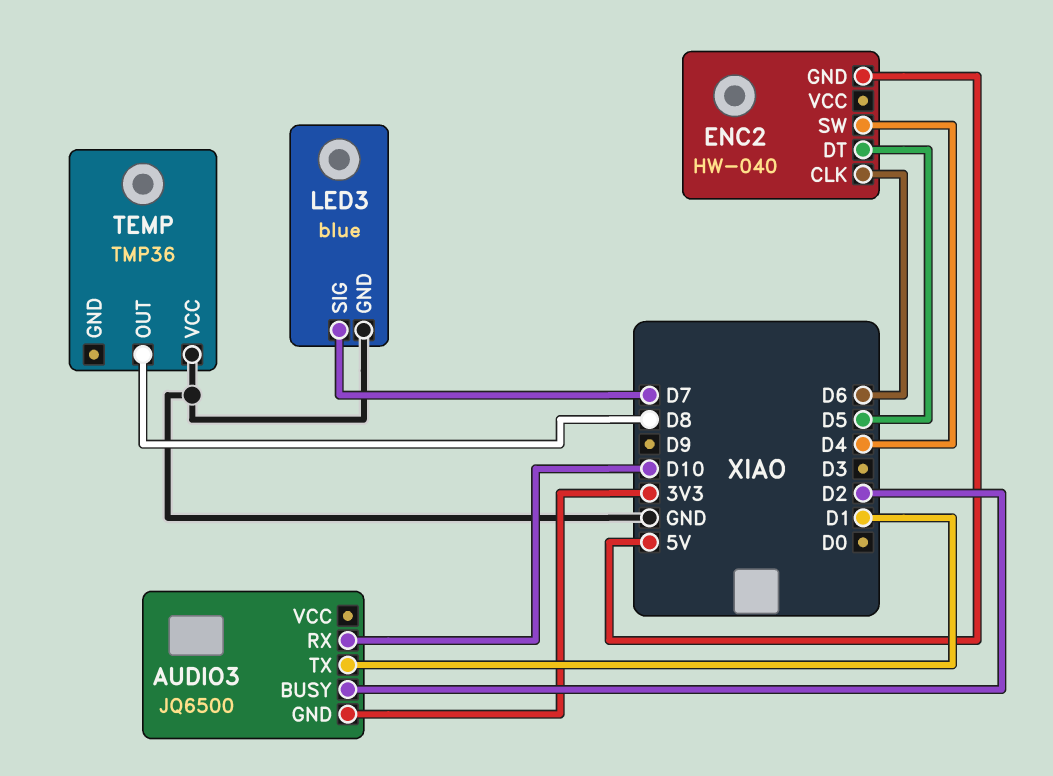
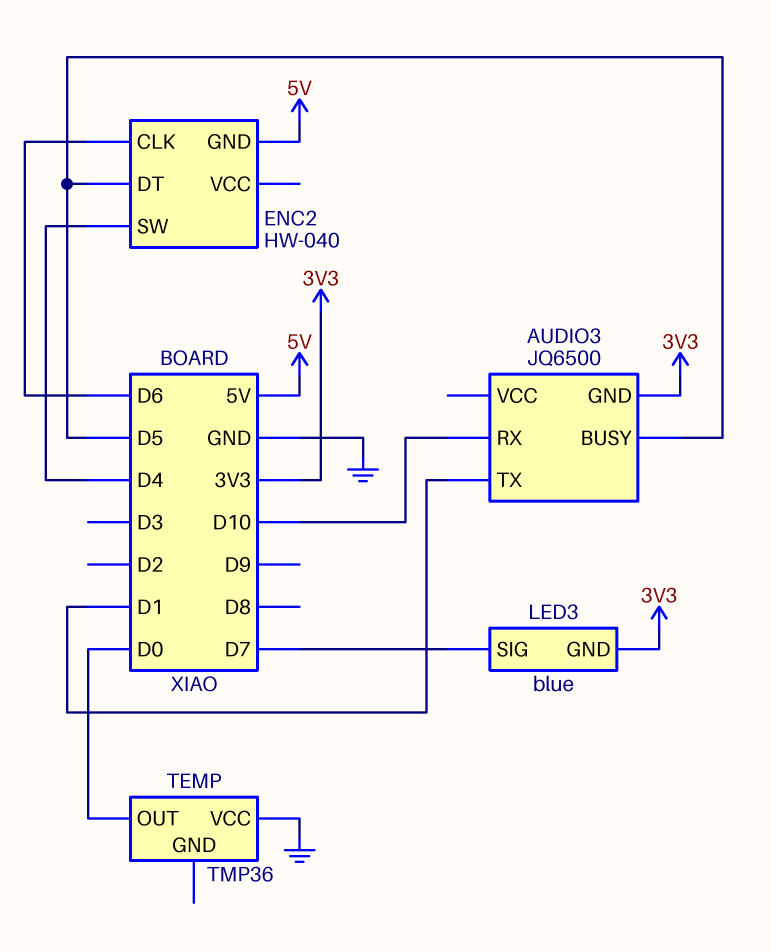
AUDIO3 pin BUSY: D2 -> D5
LED3 pin GND: GND -> 3V3
TEMP pin OUT: D8 -> D0

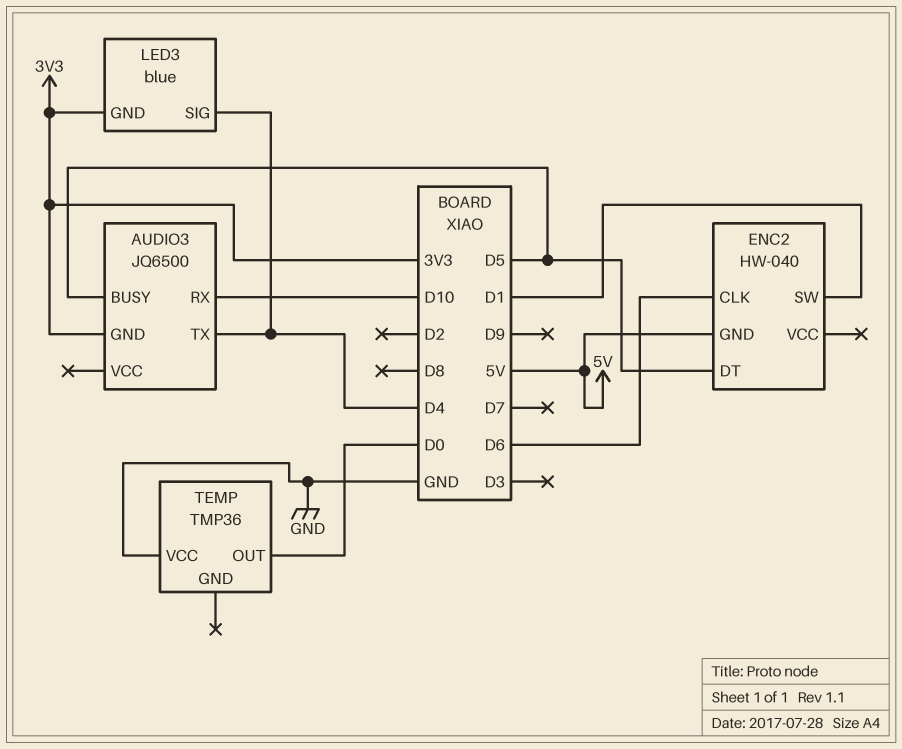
AUDIO3 pin TX: D1 -> D4
ENC2 pin SW: D4 -> D1
LED3 pin SIG: D7 -> D4

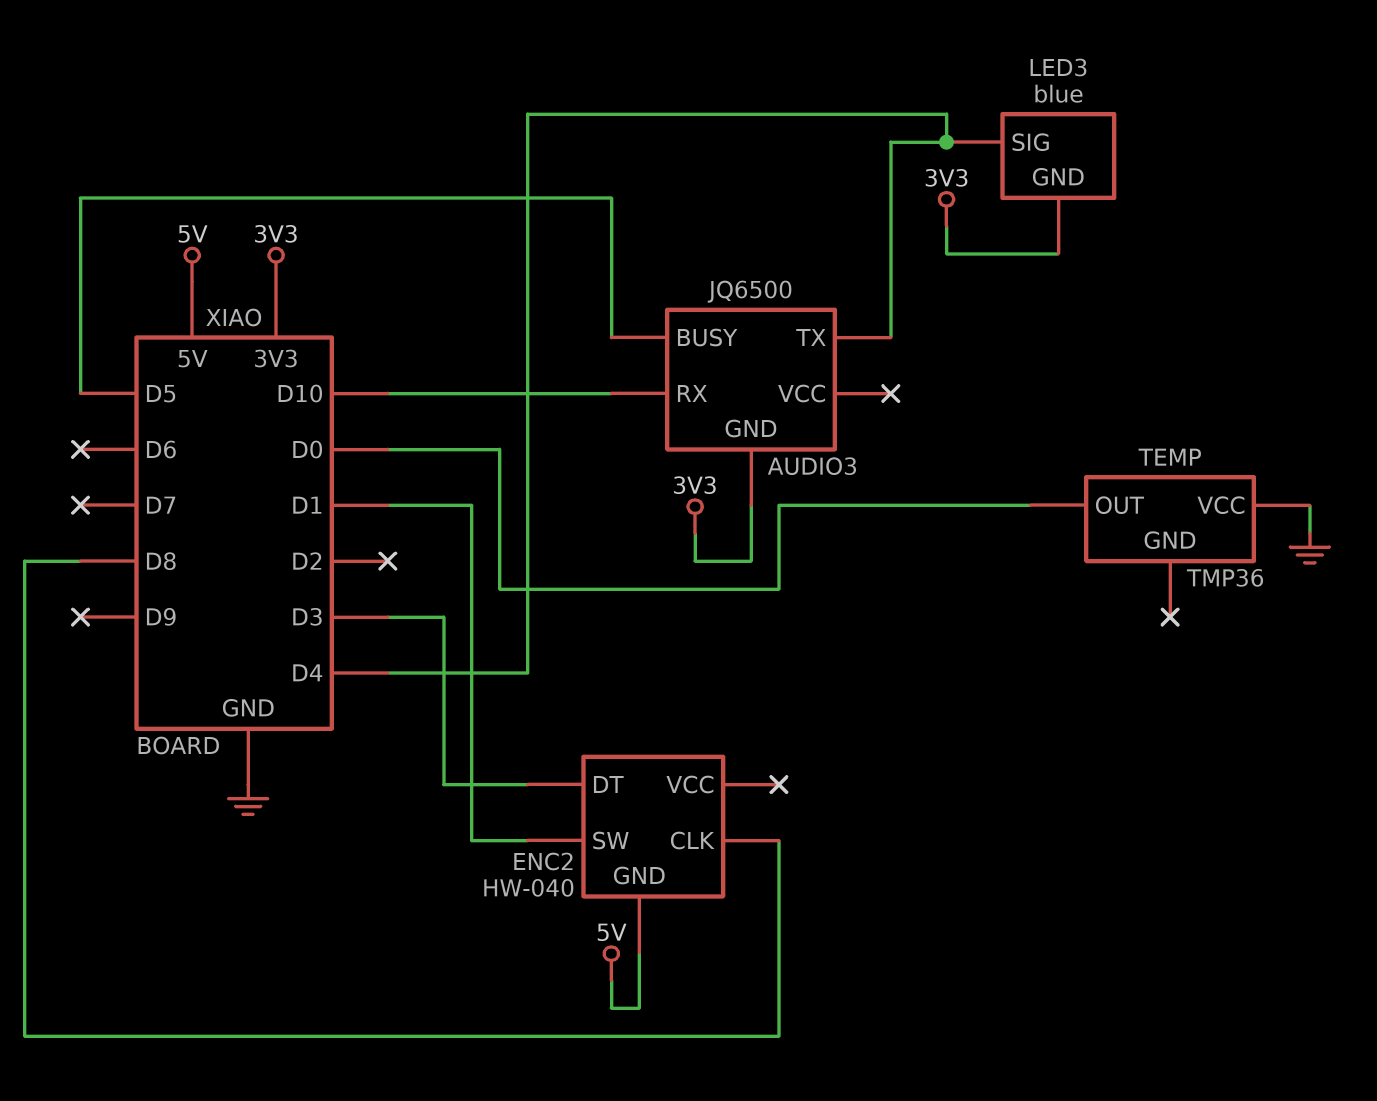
ENC2 pin CLK: D6 -> D8
ENC2 pin DT: D5 -> D3

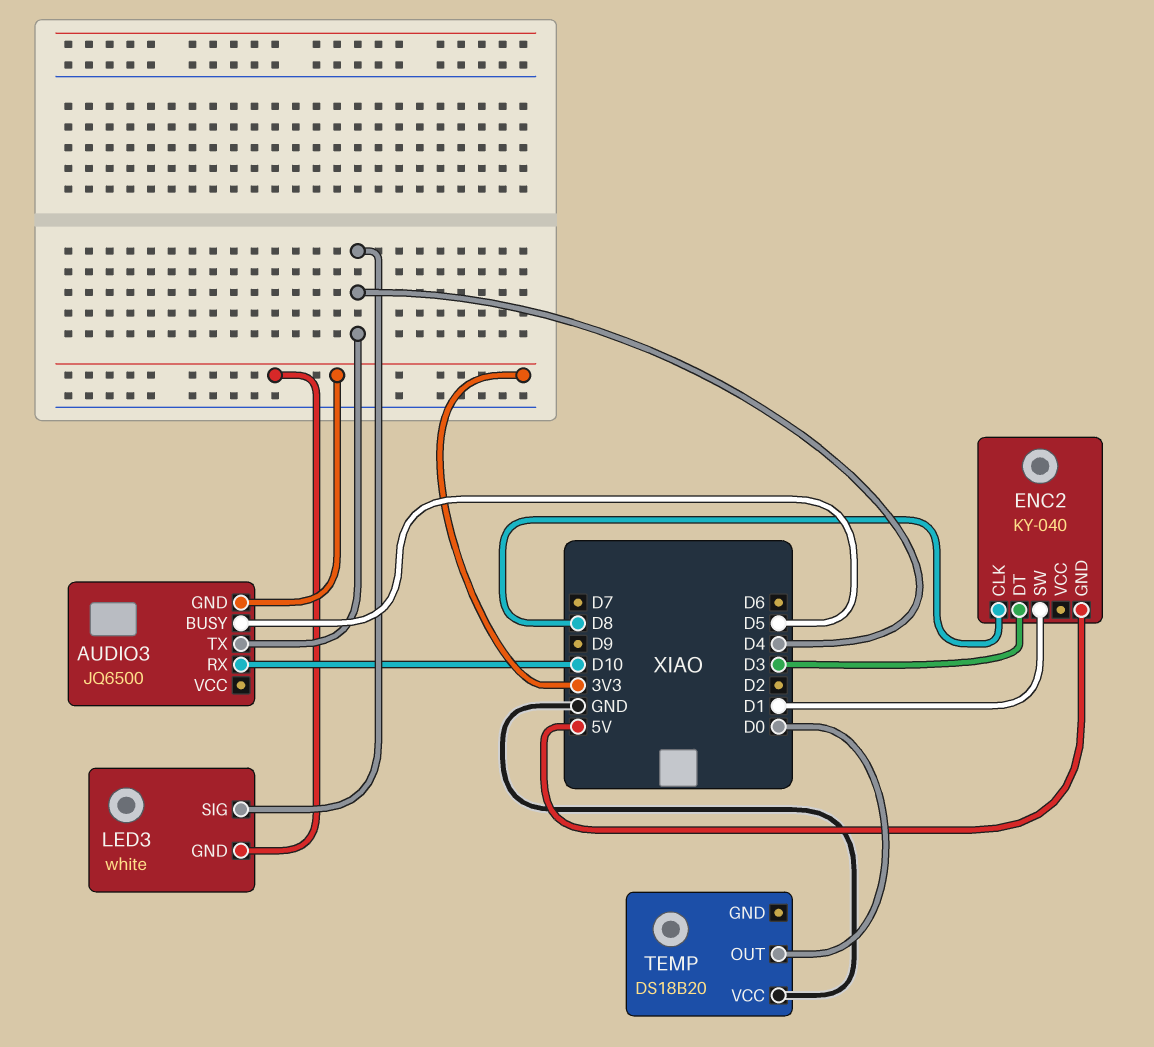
ENC2: HW-040 -> KY-040
LED3: blue -> white
TEMP: TMP36 -> DS18B20

